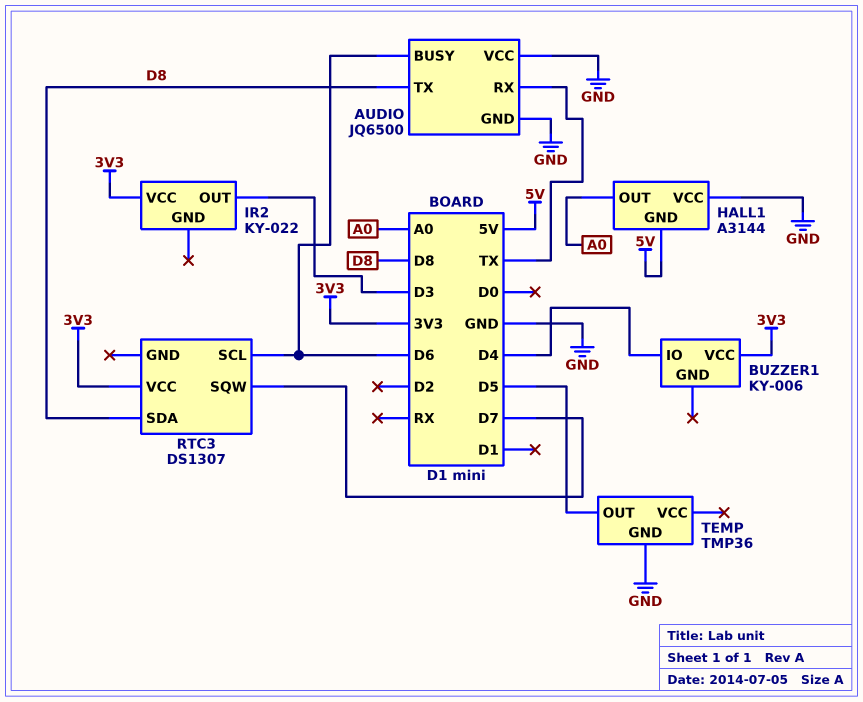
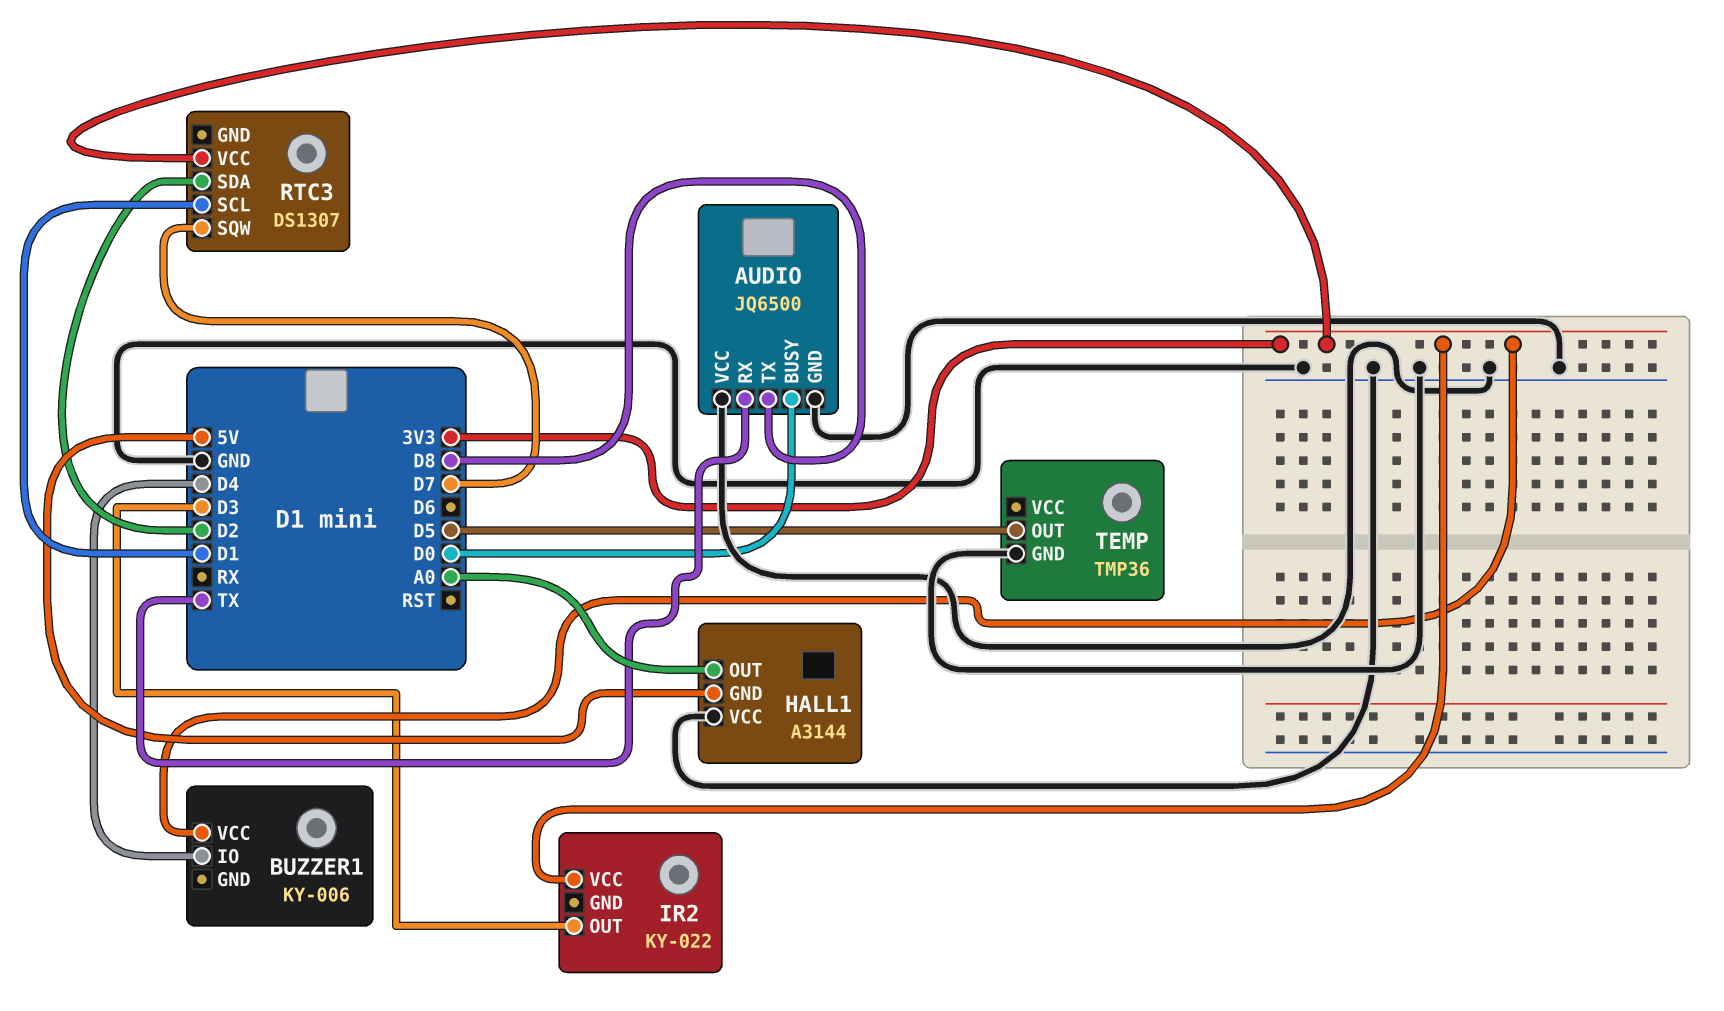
AUDIO pin BUSY: D6 -> D0
RTC3 pin SCL: D6 -> D1
RTC3 pin SDA: D8 -> D2

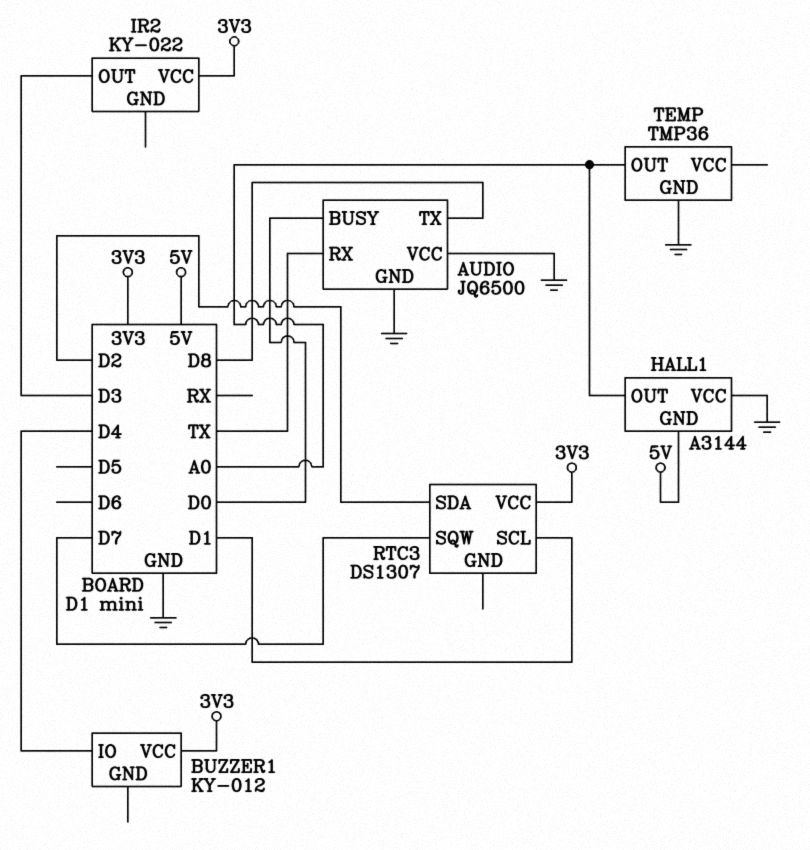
BUZZER1: KY-006 -> KY-012
TEMP pin OUT: D5 -> A0

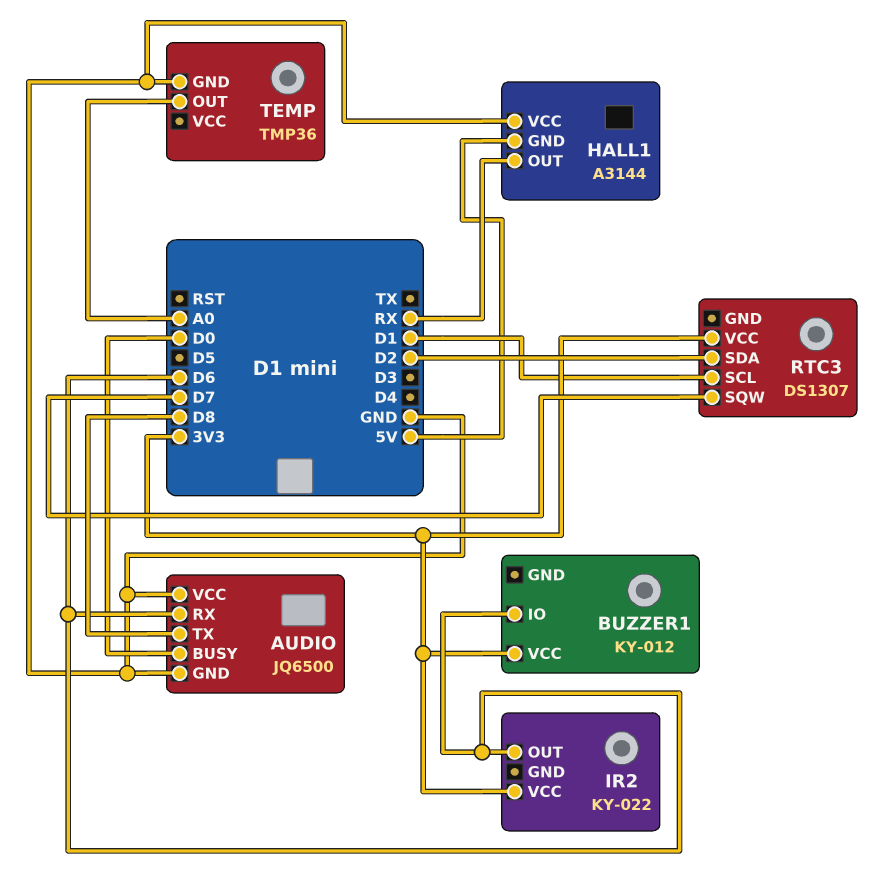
AUDIO pin RX: TX -> D6
BUZZER1 pin IO: D4 -> D6
HALL1 pin OUT: A0 -> RX
IR2 pin OUT: D3 -> D6

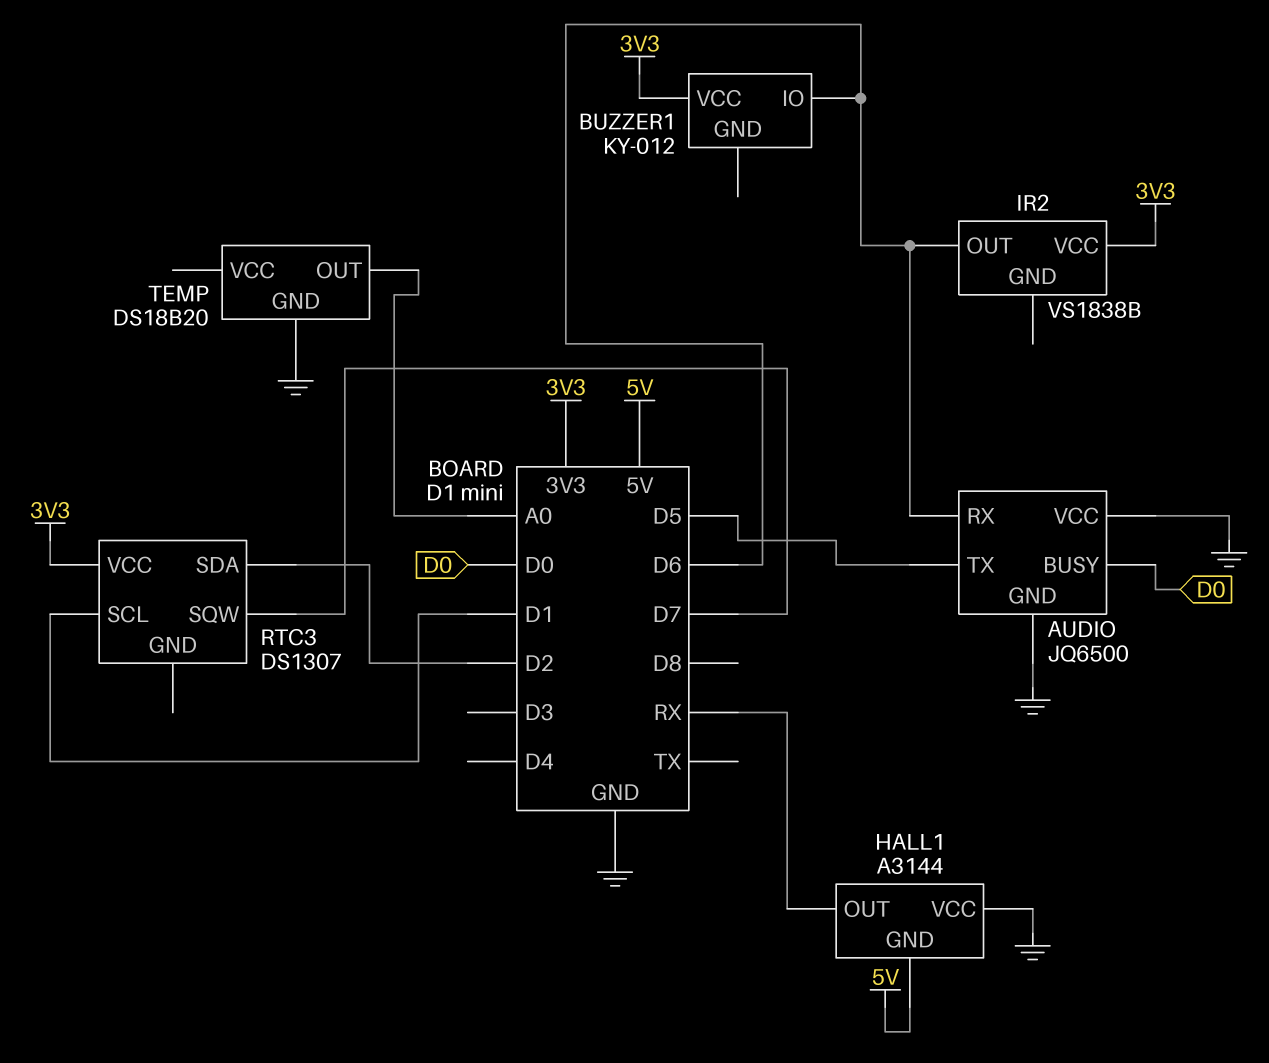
AUDIO pin TX: D8 -> D5
IR2: KY-022 -> VS1838B
TEMP: TMP36 -> DS18B20

